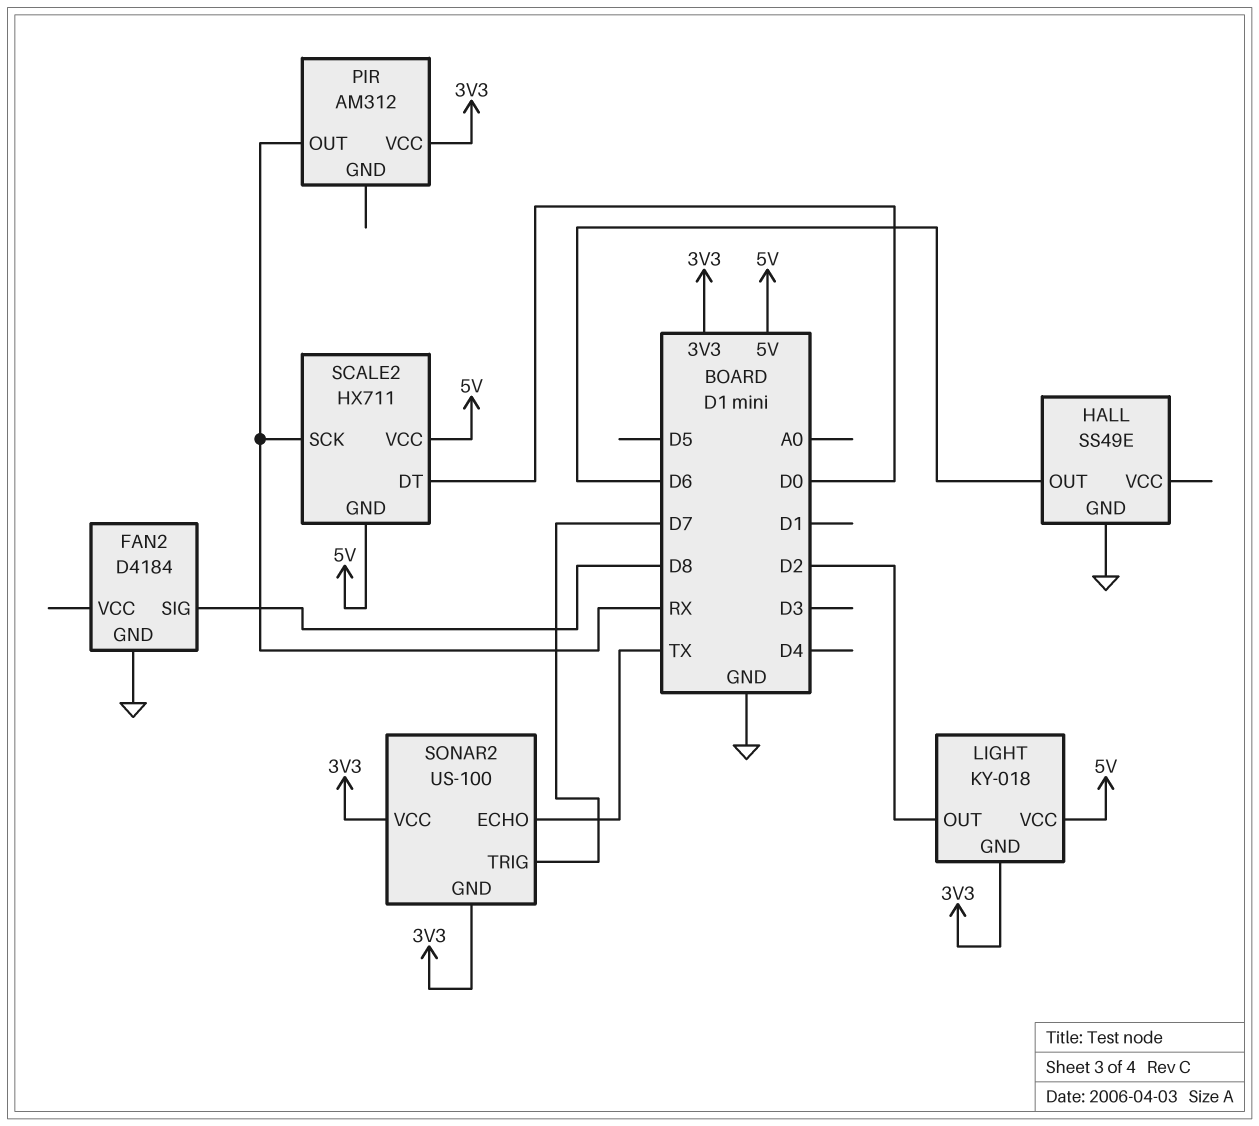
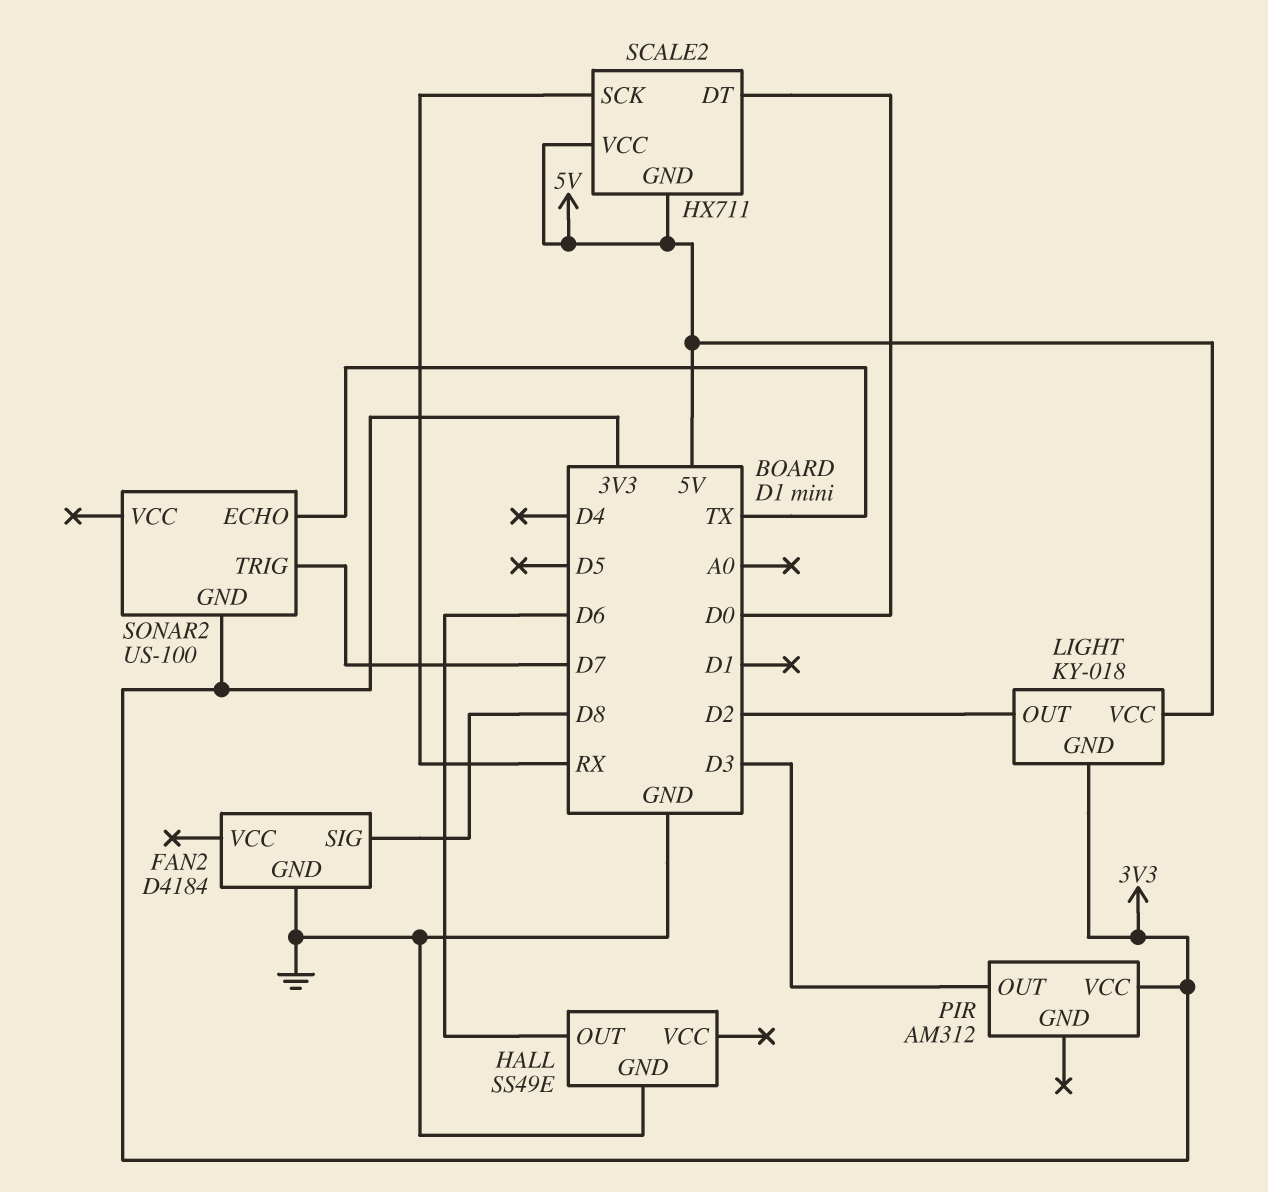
PIR pin OUT: RX -> D3
SONAR2 pin VCC: 3V3 -> none

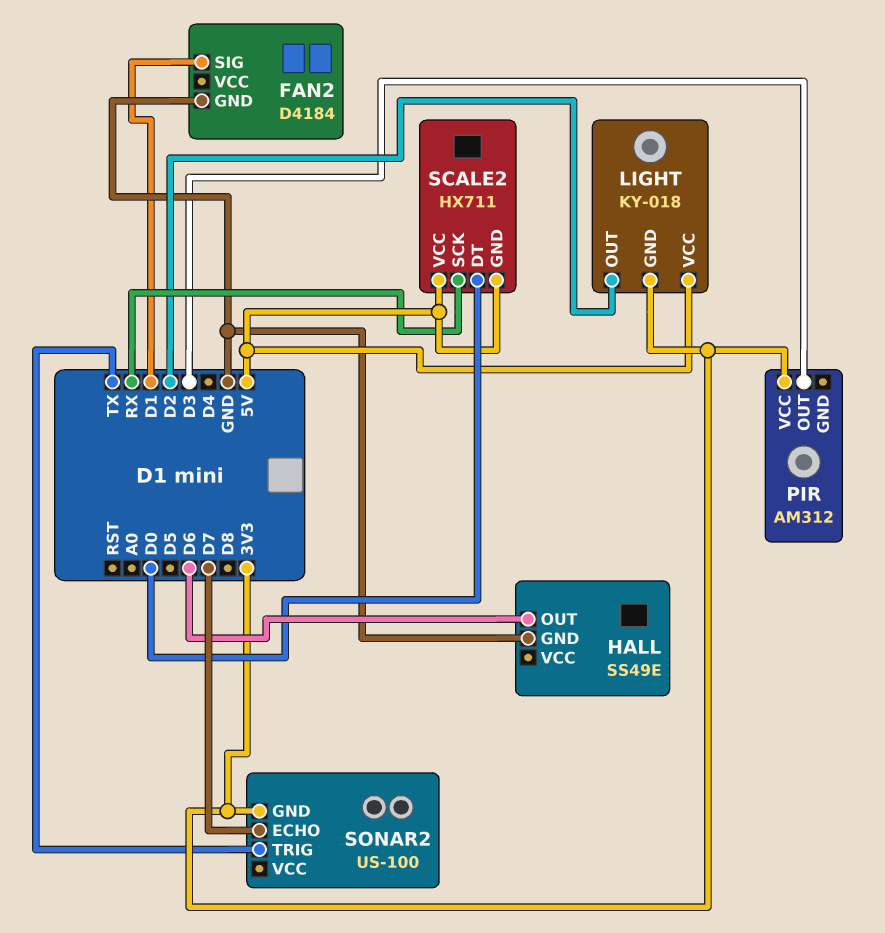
FAN2 pin SIG: D8 -> D1
SONAR2 pin ECHO: TX -> D7
SONAR2 pin TRIG: D7 -> TX

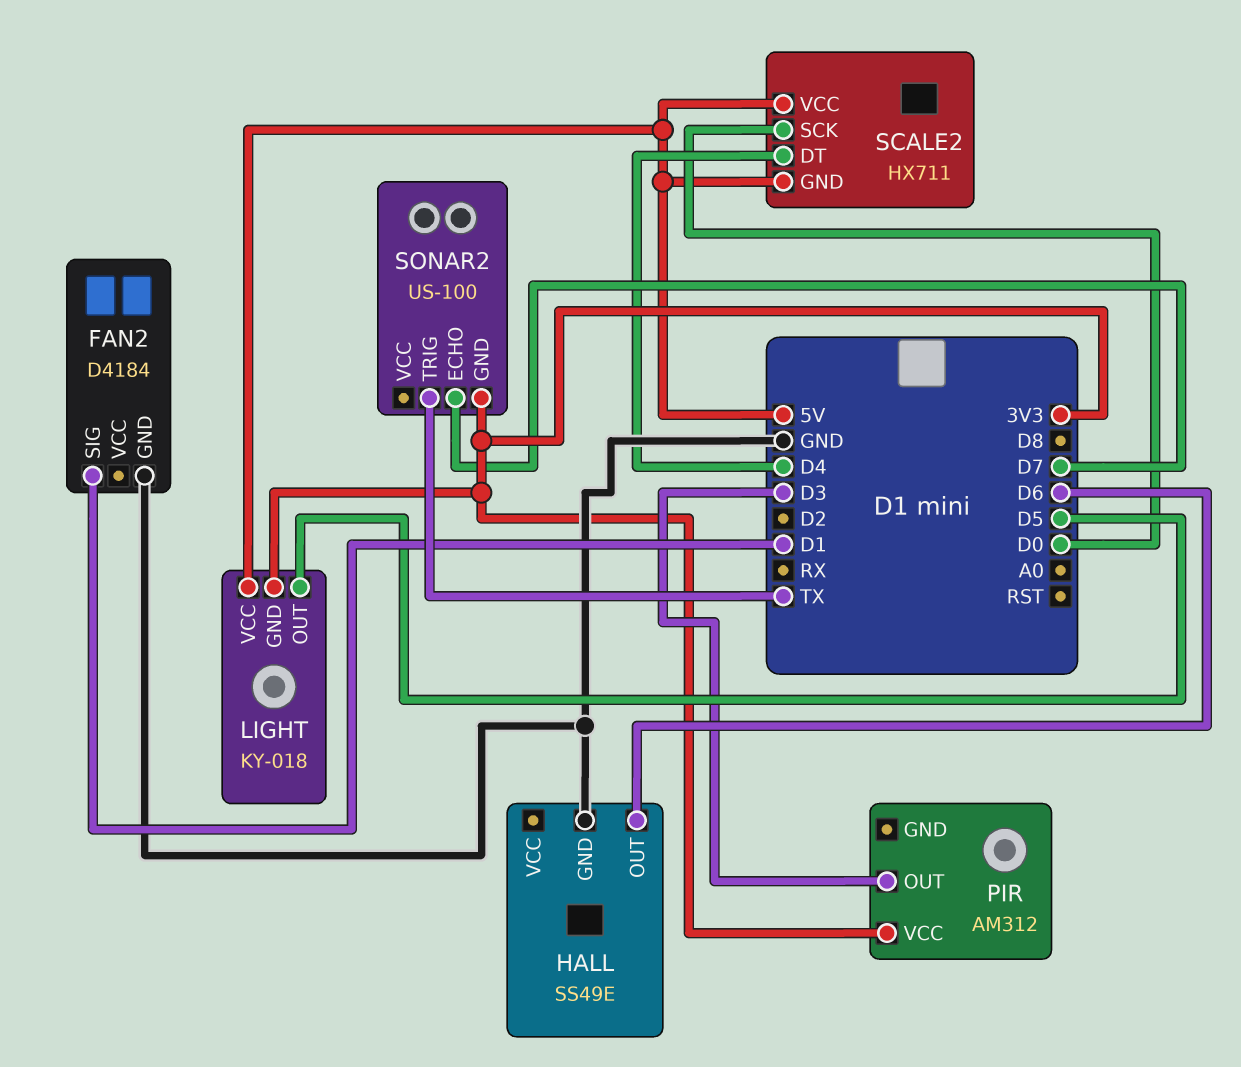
LIGHT pin OUT: D2 -> D5
SCALE2 pin DT: D0 -> D4
SCALE2 pin SCK: RX -> D0

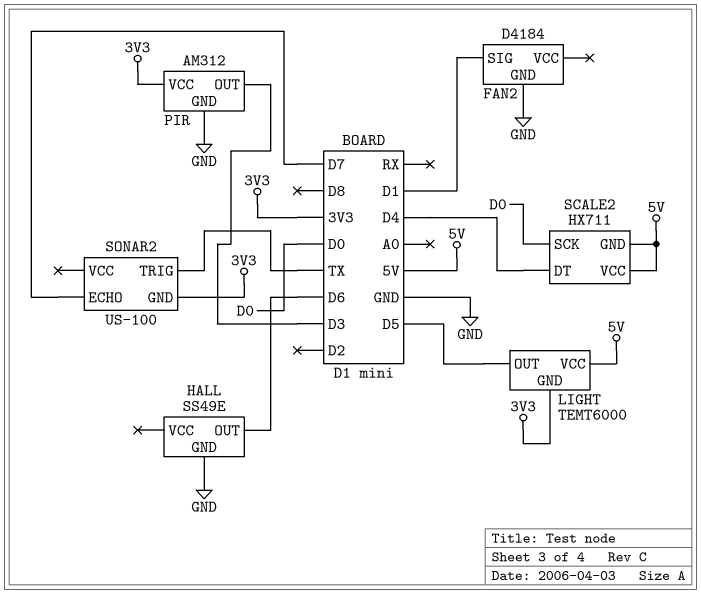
LIGHT: KY-018 -> TEMT6000
PIR pin GND: none -> GND

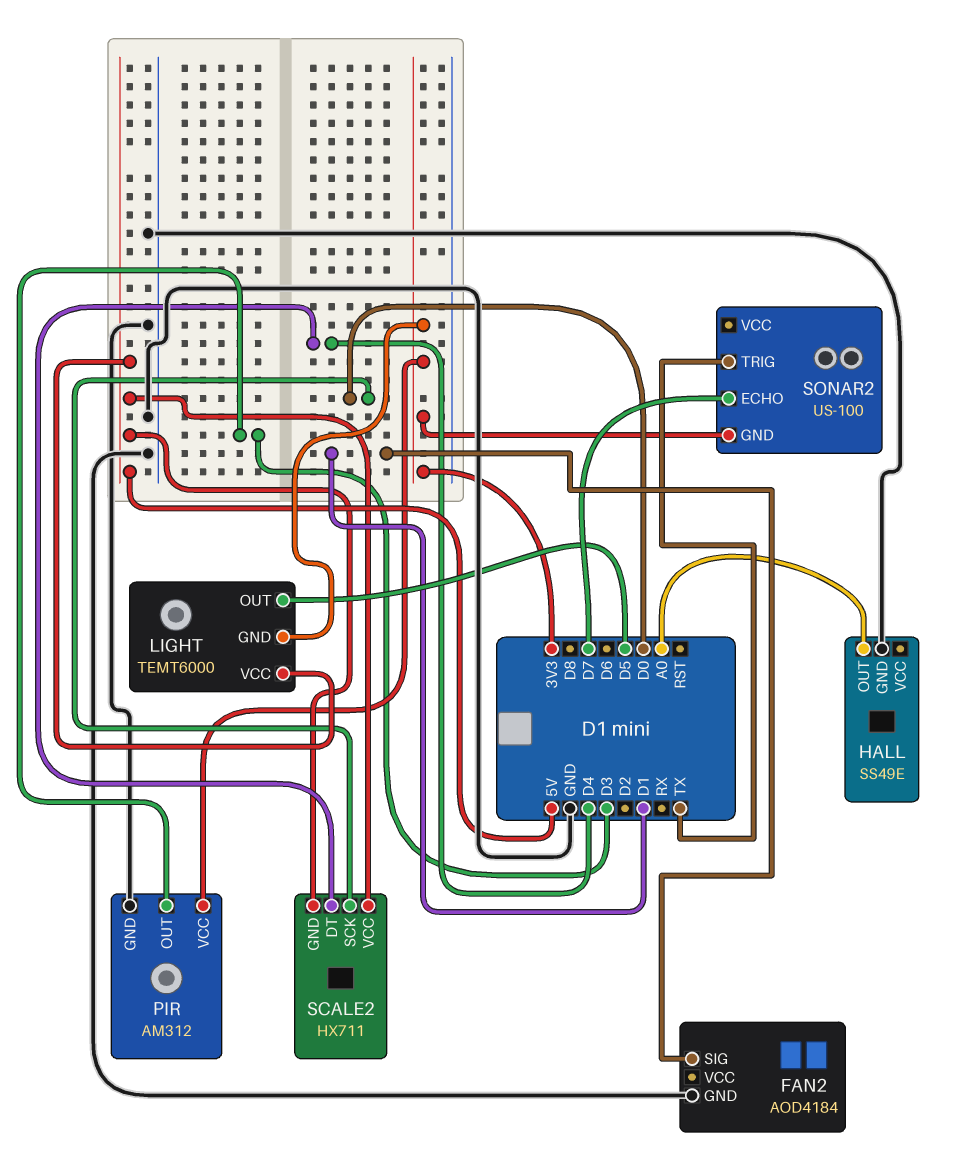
FAN2: D4184 -> AOD4184
HALL pin OUT: D6 -> A0

